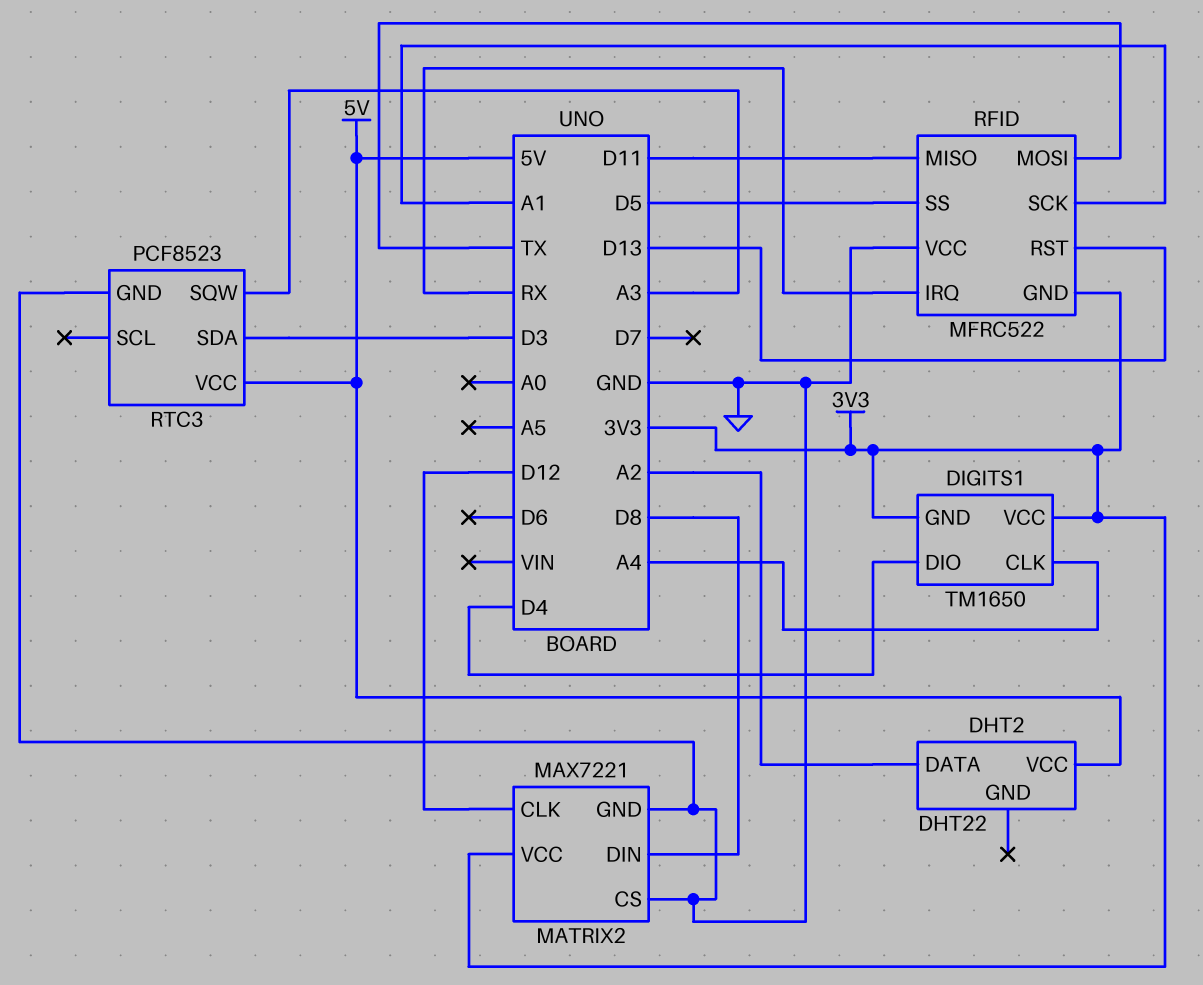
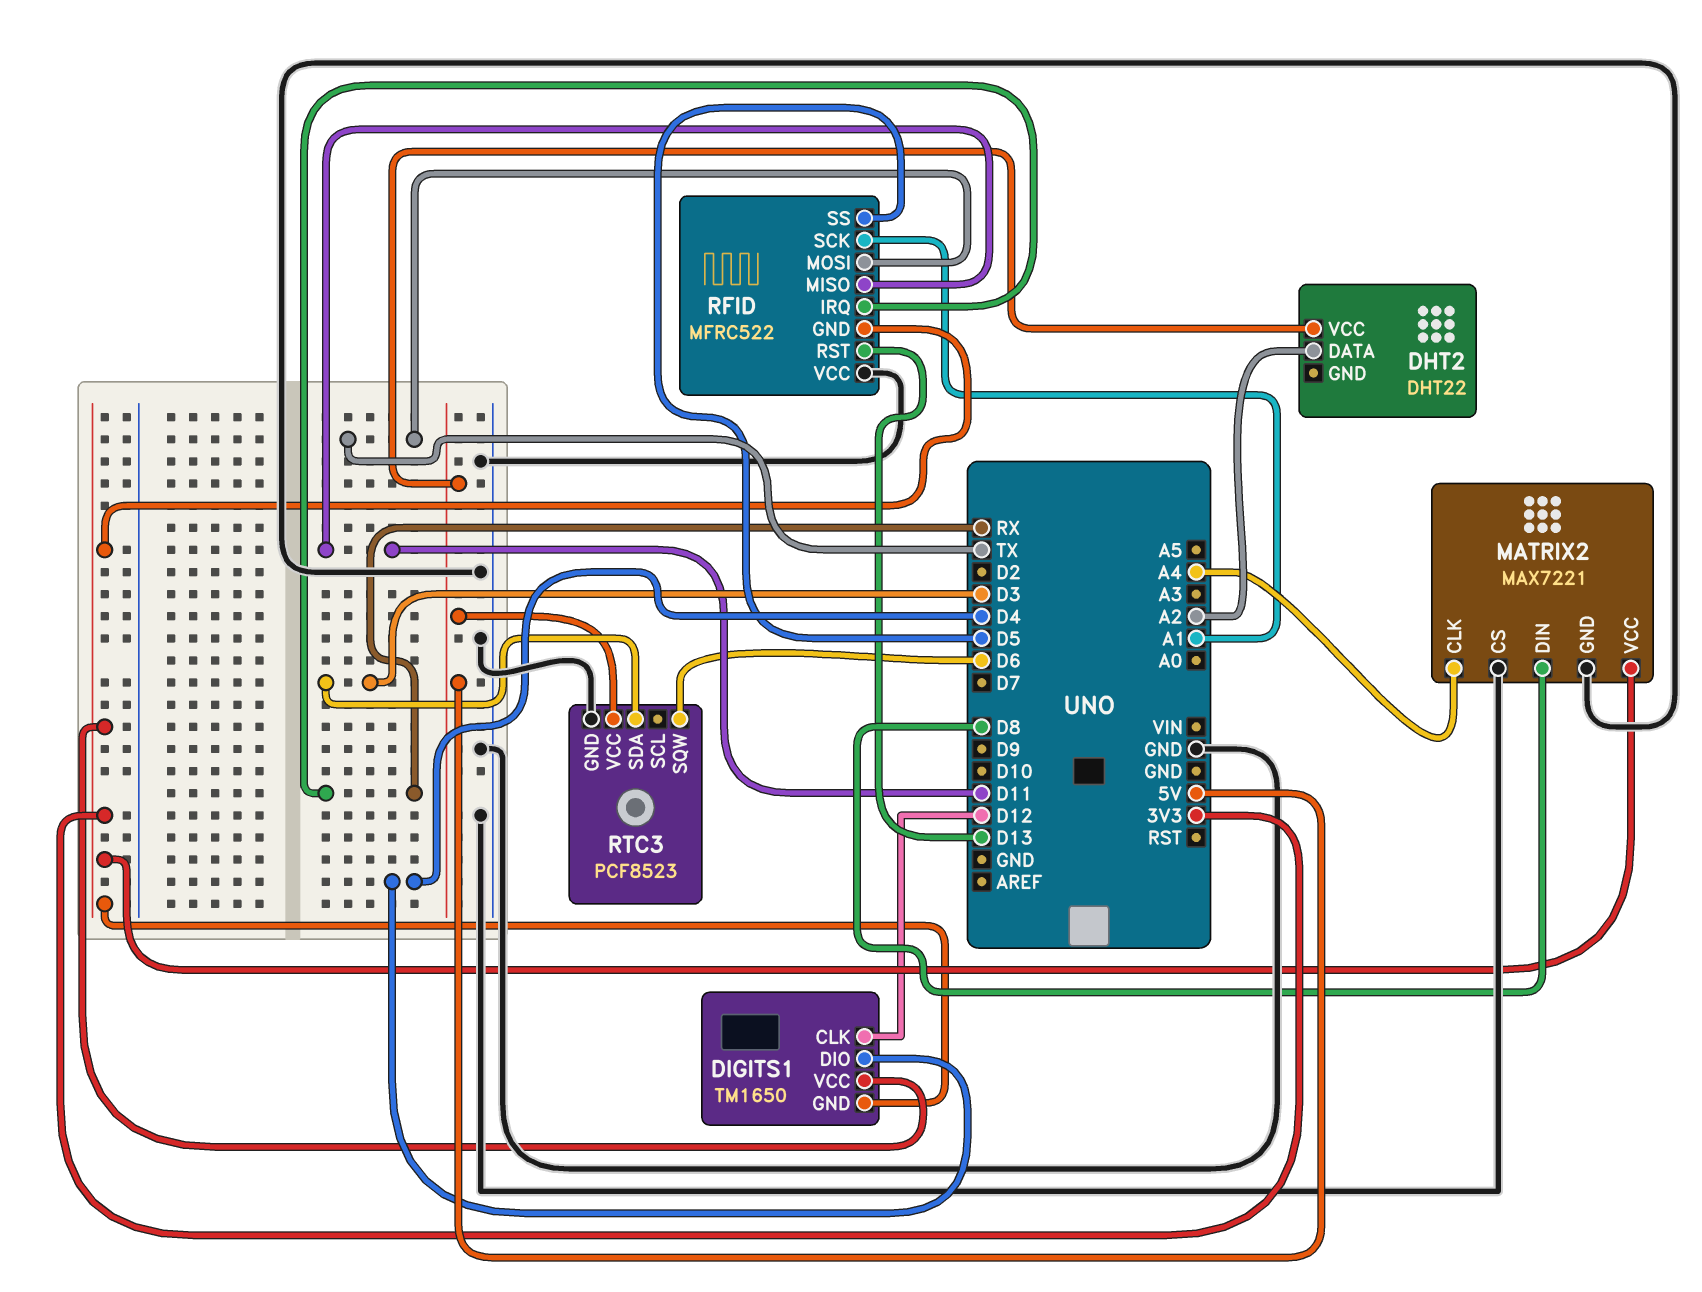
DIGITS1 pin CLK: A4 -> D12
MATRIX2 pin CLK: D12 -> A4
RTC3 pin SQW: A3 -> D6

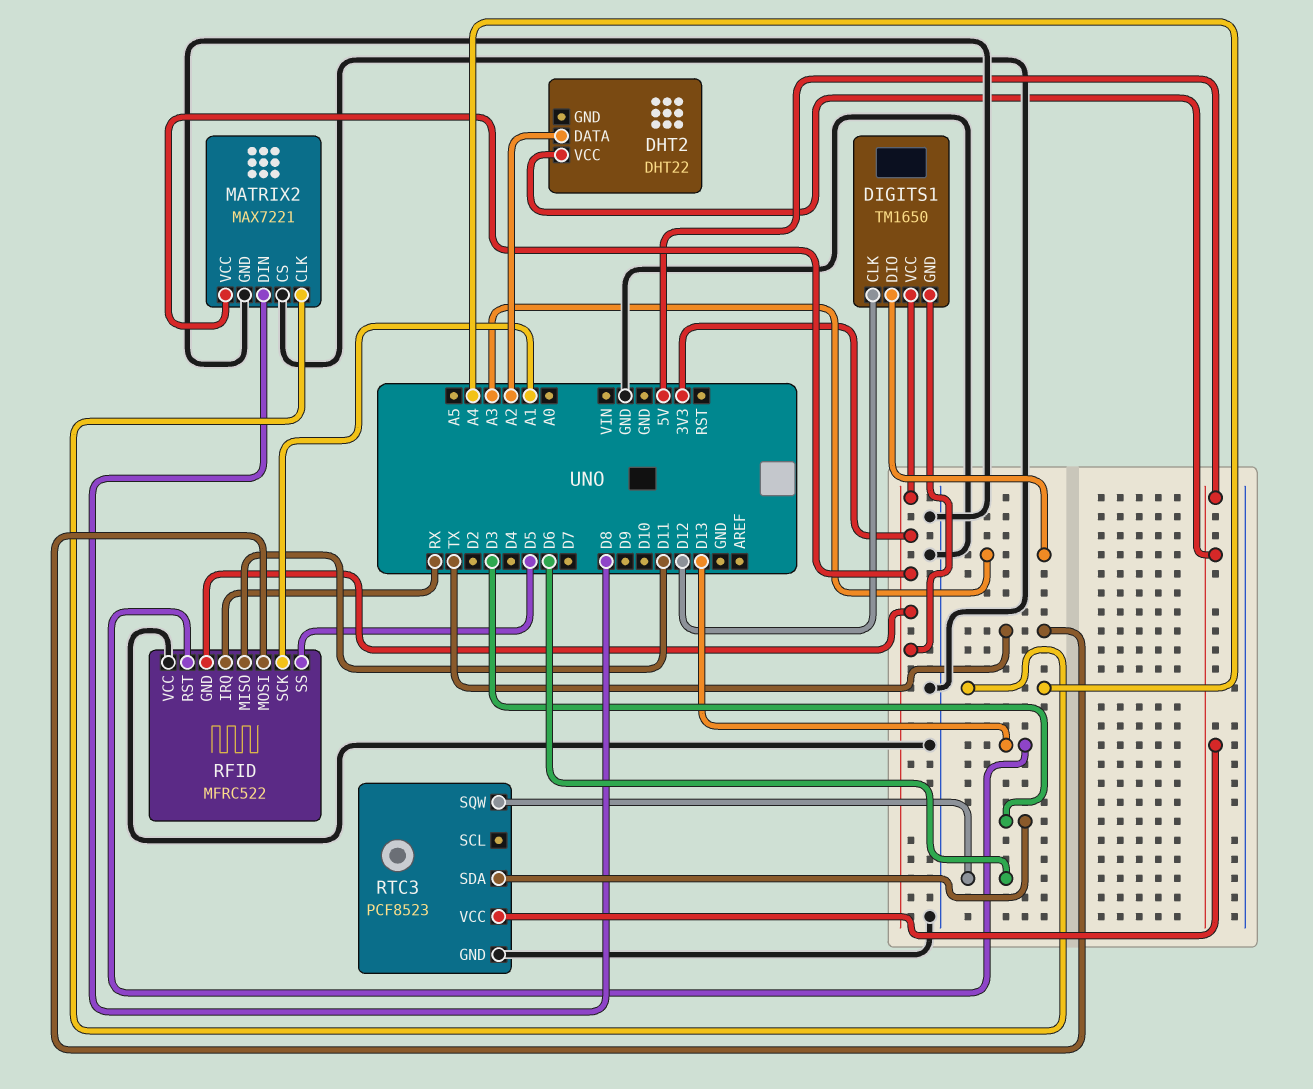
DIGITS1 pin DIO: D4 -> A3

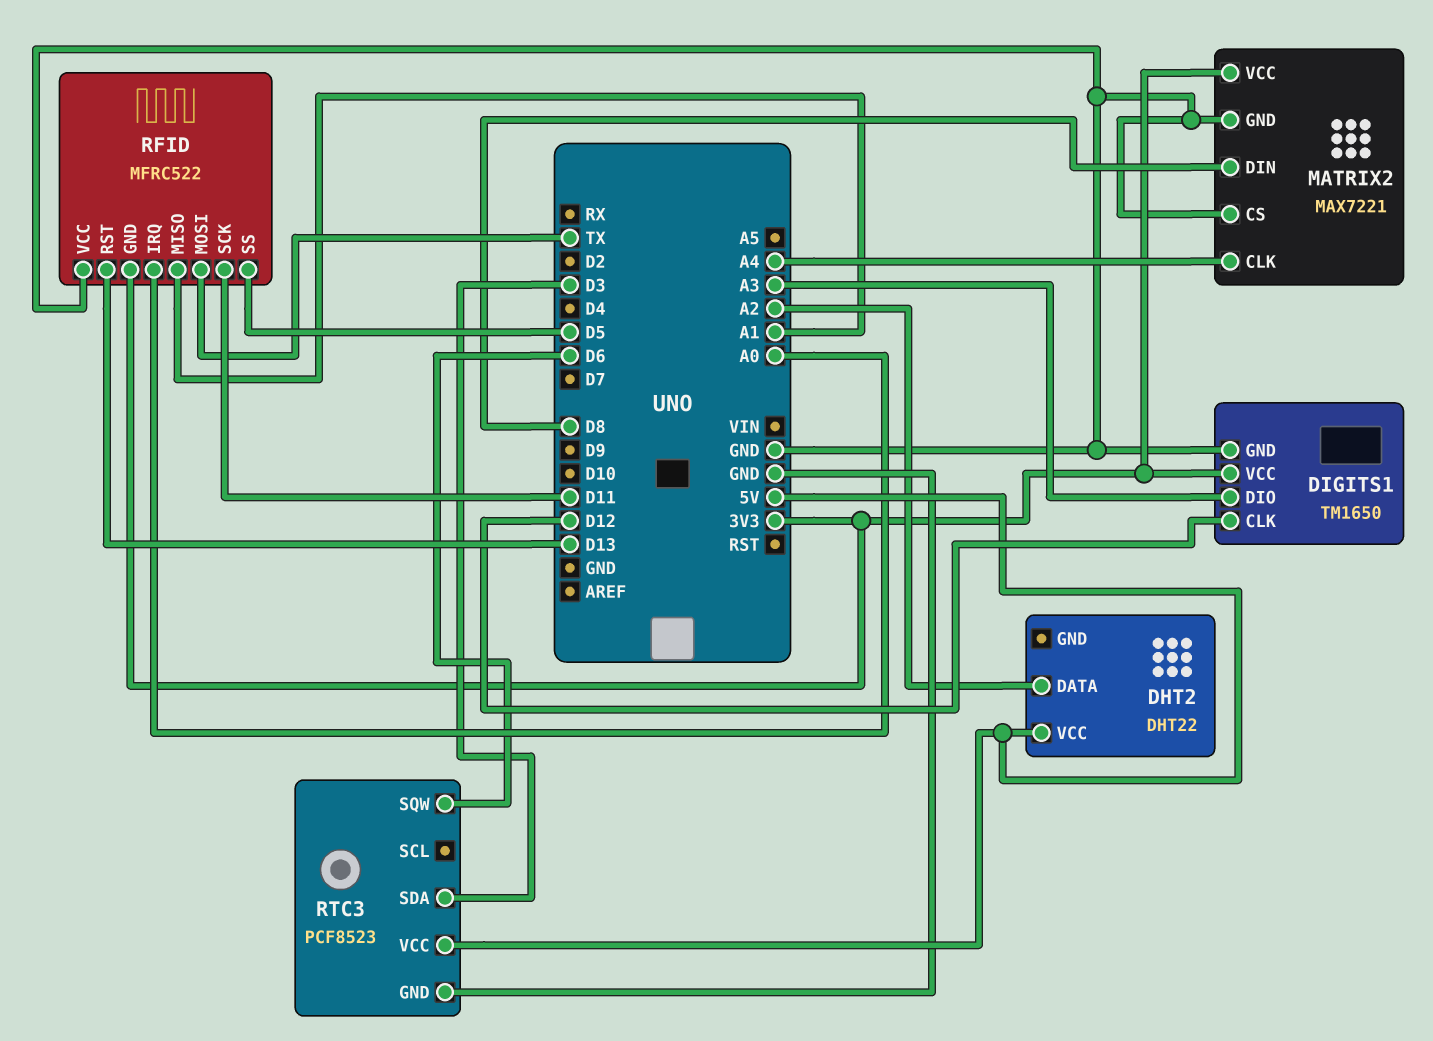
DIGITS1 pin GND: 3V3 -> GND
RFID pin IRQ: RX -> A0
RFID pin MISO: D11 -> A1
RFID pin SCK: A1 -> D11

